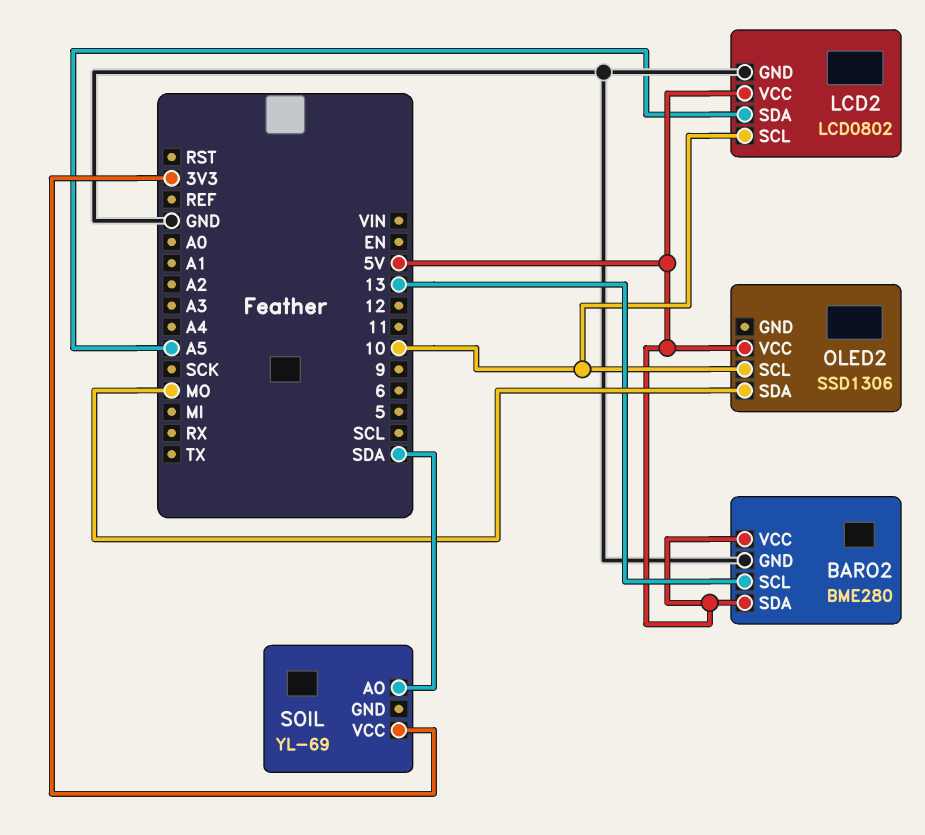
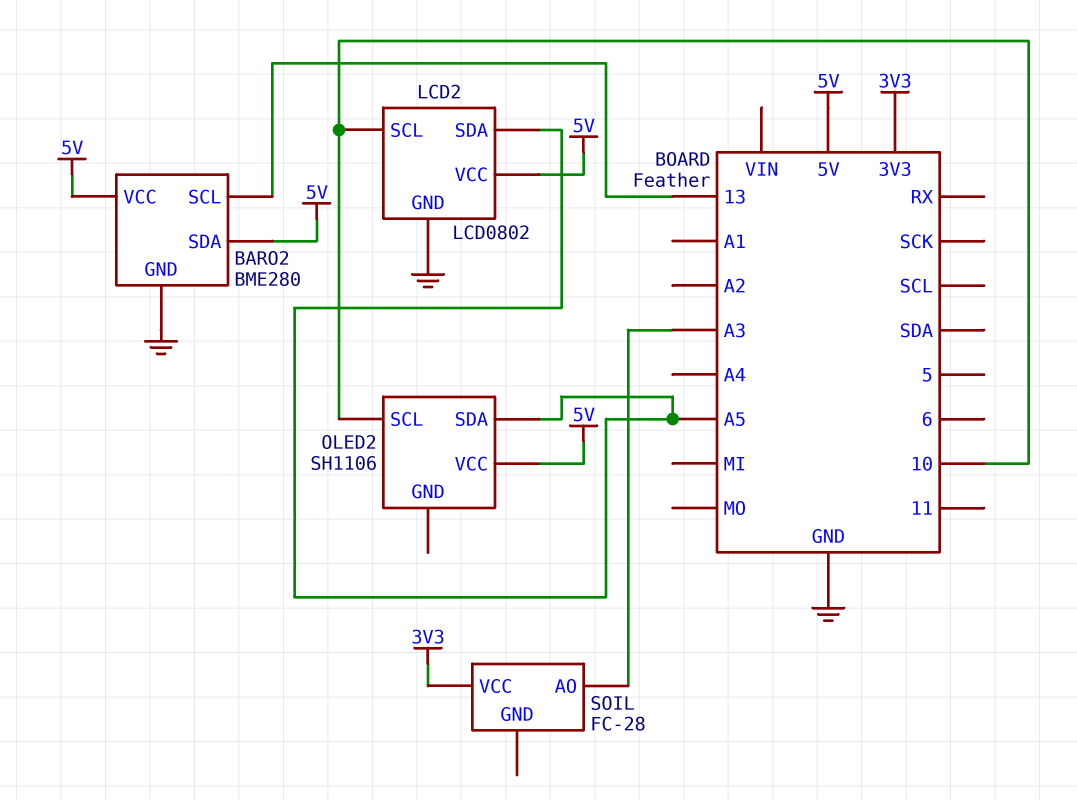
OLED2: SSD1306 -> SH1106
OLED2 pin SDA: MO -> A5
SOIL: YL-69 -> FC-28
SOIL pin AO: SDA -> A3

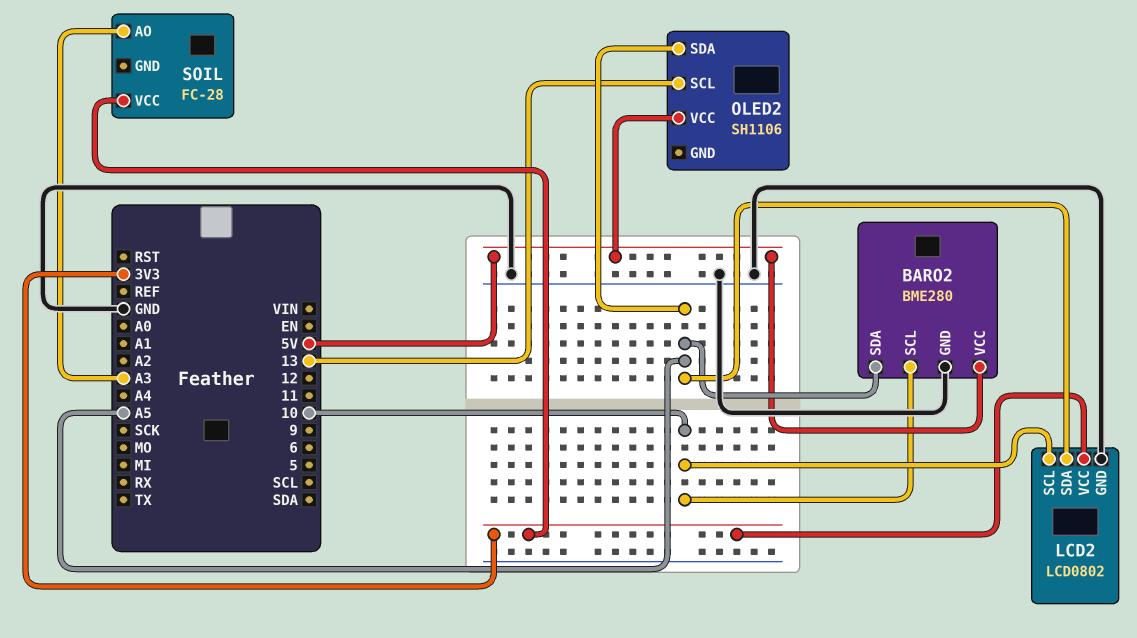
BARO2 pin SCL: 13 -> 10
BARO2 pin SDA: 5V -> A5
LCD2 pin VCC: 5V -> 3V3
OLED2 pin SCL: 10 -> 13

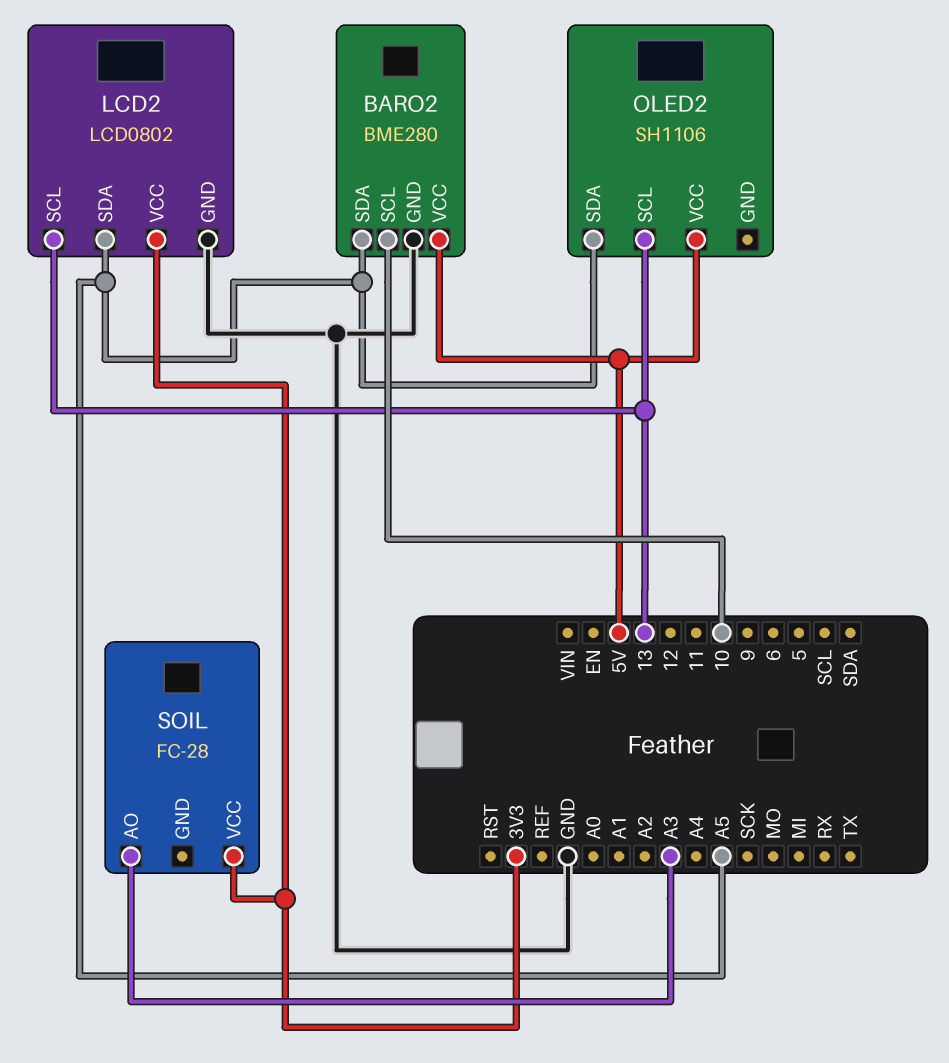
LCD2 pin SCL: 10 -> 13

